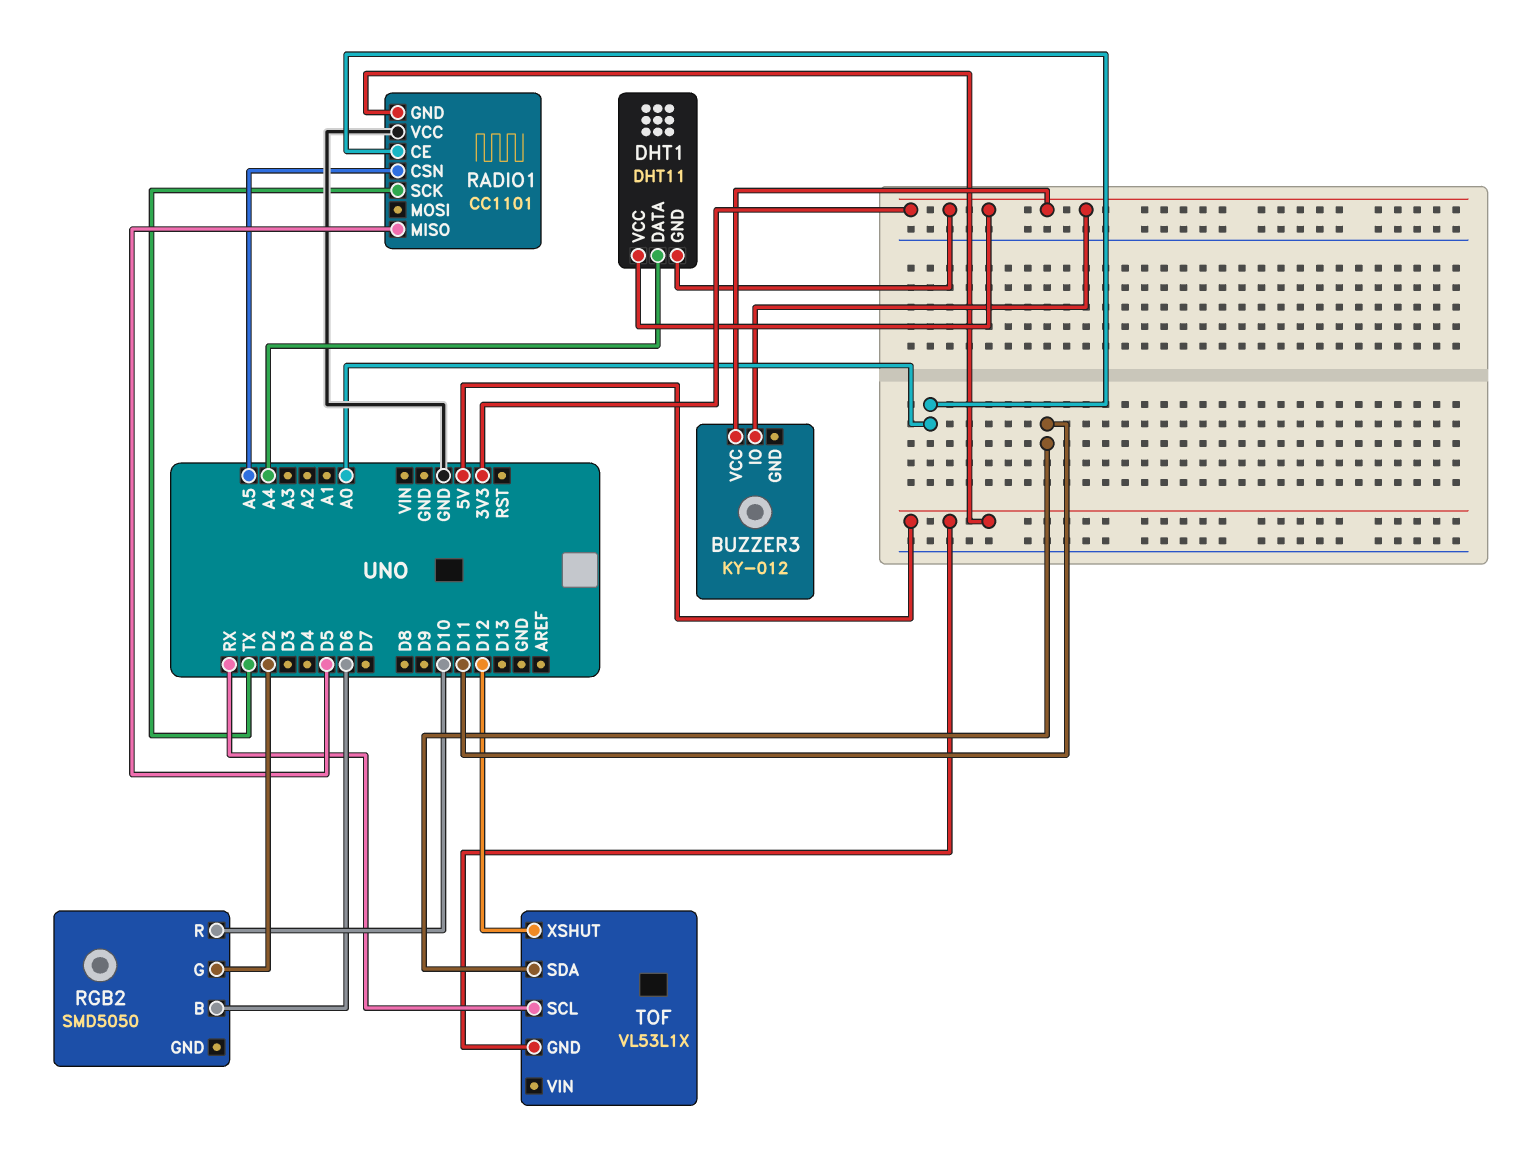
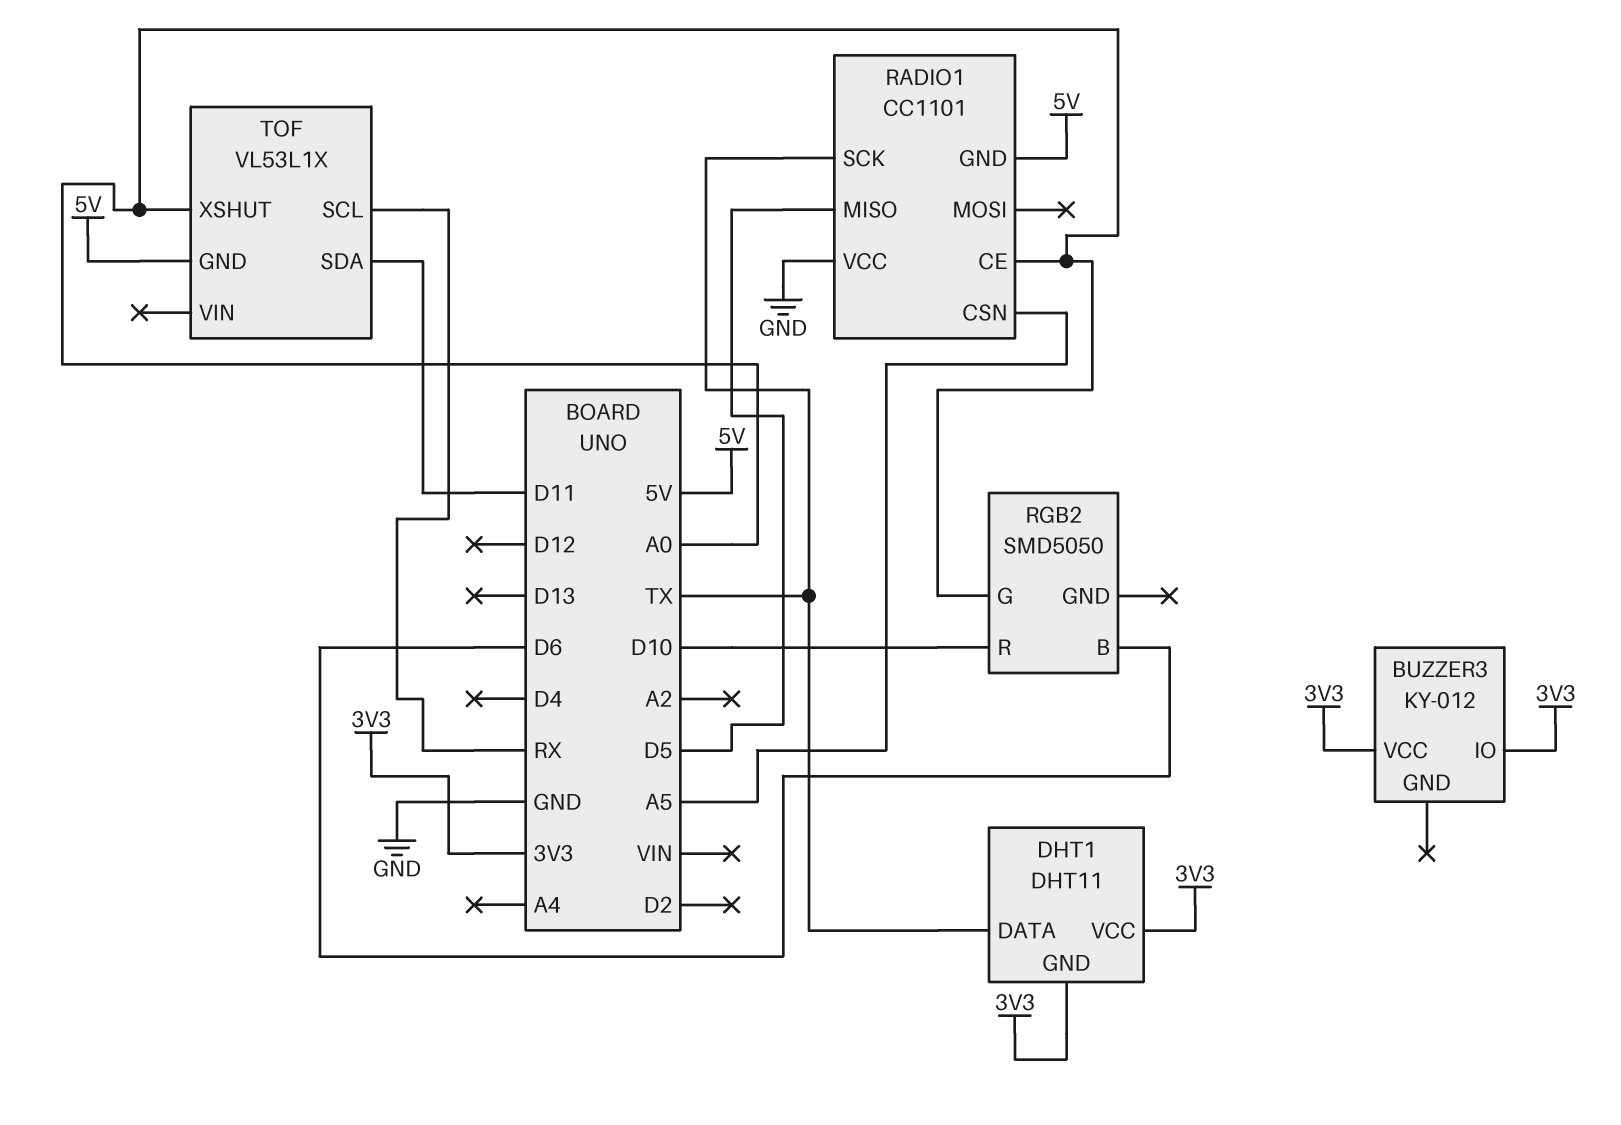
DHT1 pin DATA: A4 -> TX
RGB2 pin G: D2 -> A0
TOF pin XSHUT: D12 -> A0

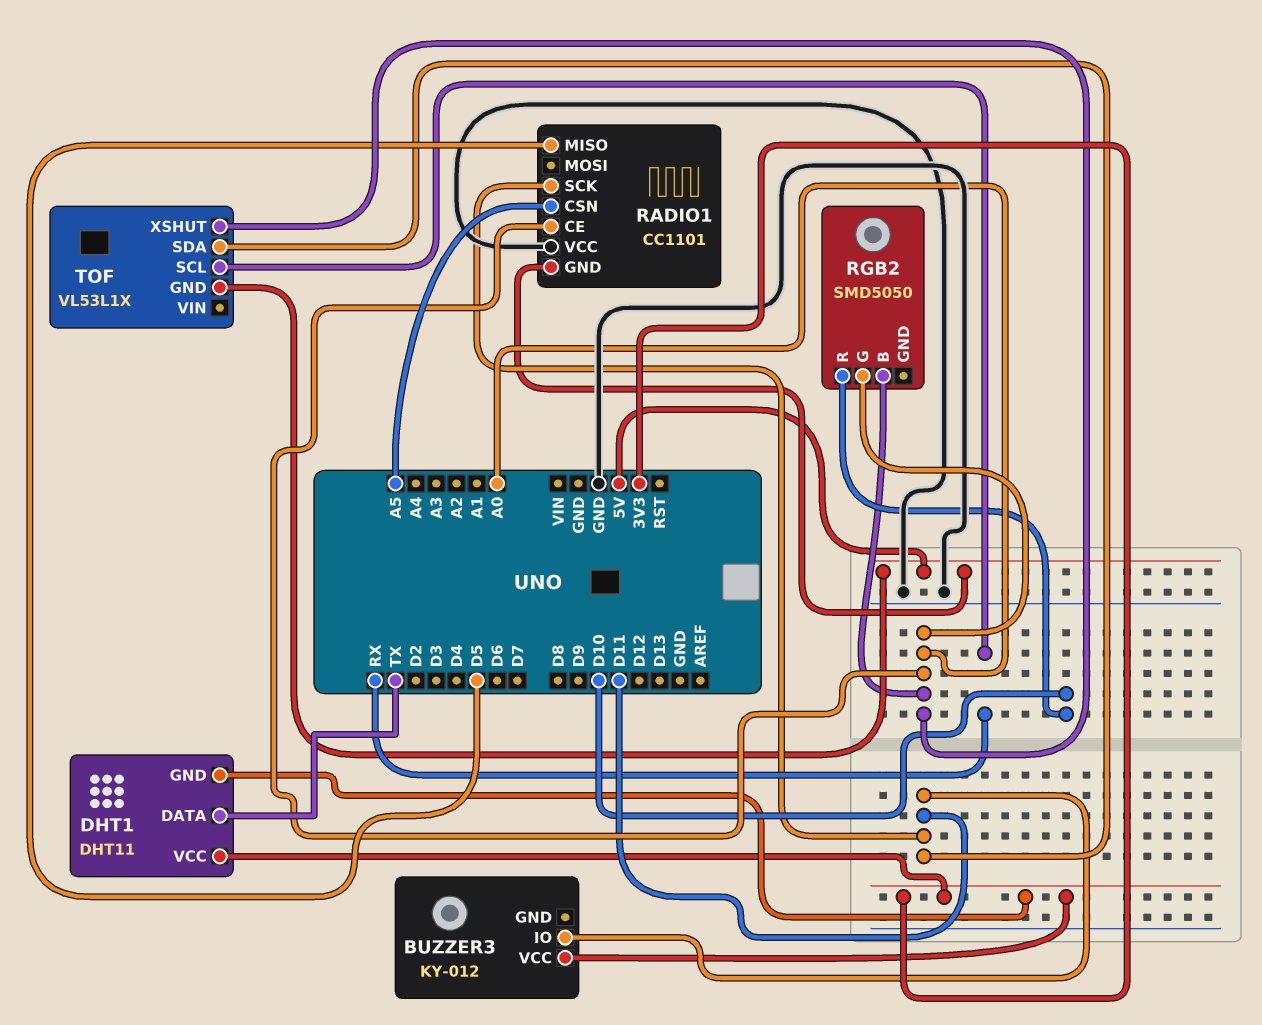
BUZZER3 pin IO: 3V3 -> D11
RADIO1 pin SCK: TX -> D11
RGB2 pin B: D6 -> A0

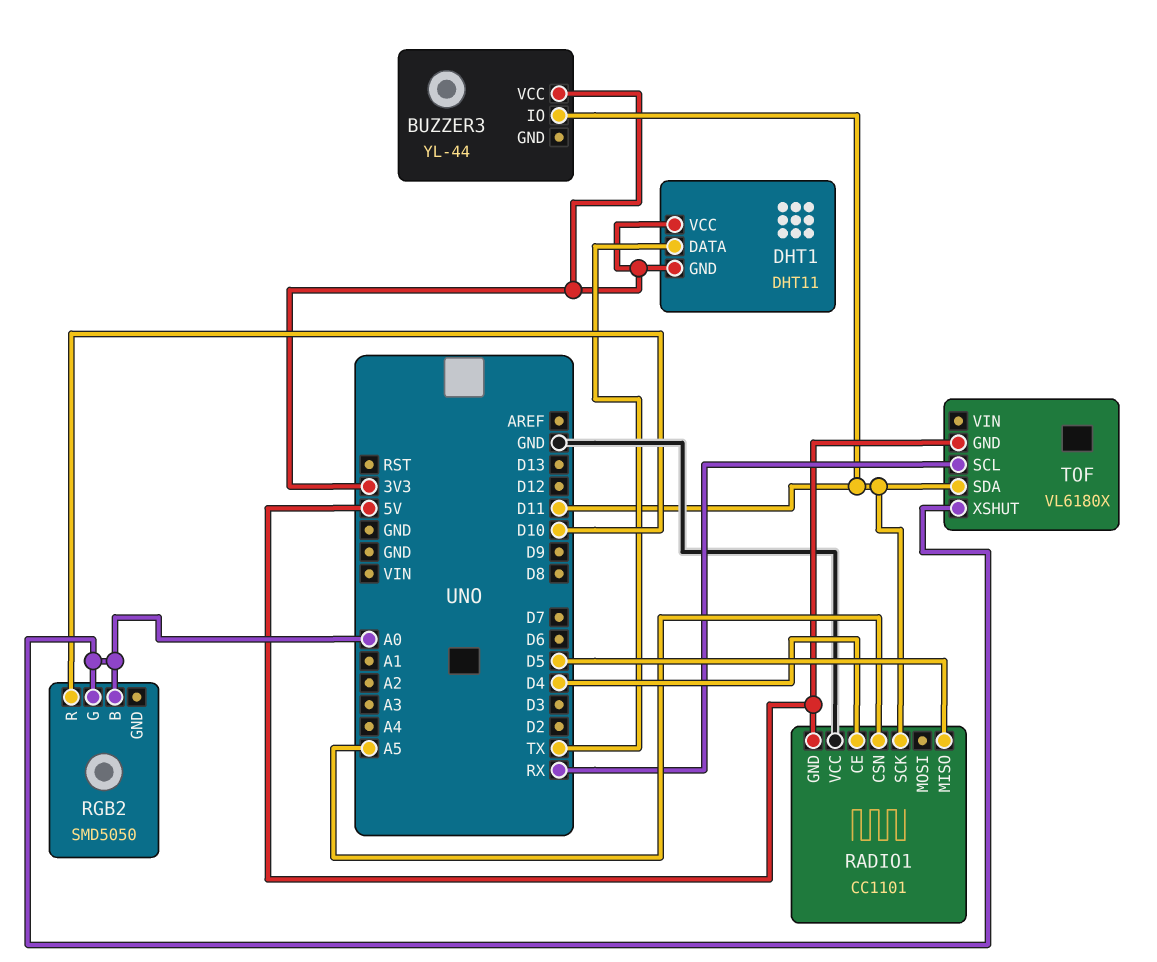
BUZZER3: KY-012 -> YL-44
RADIO1 pin CE: A0 -> D4
TOF: VL53L1X -> VL6180X

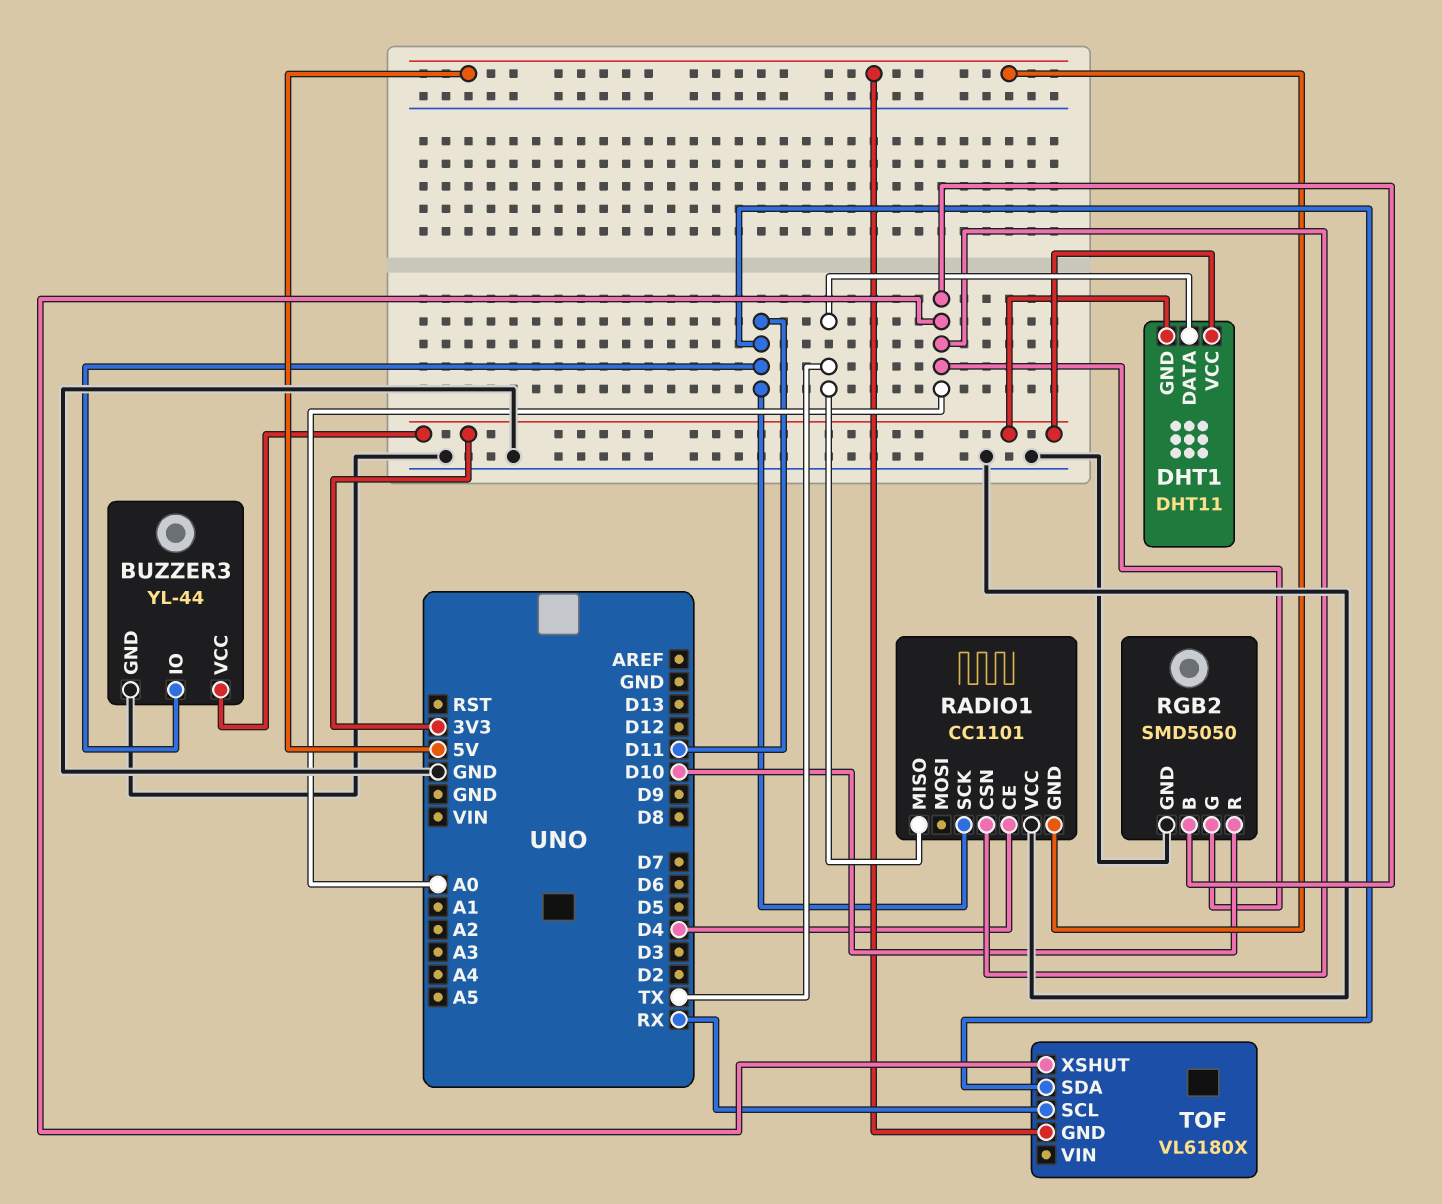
BUZZER3 pin GND: none -> GND
RADIO1 pin CSN: A5 -> A0
RADIO1 pin MISO: D5 -> TX
RGB2 pin GND: none -> GND

